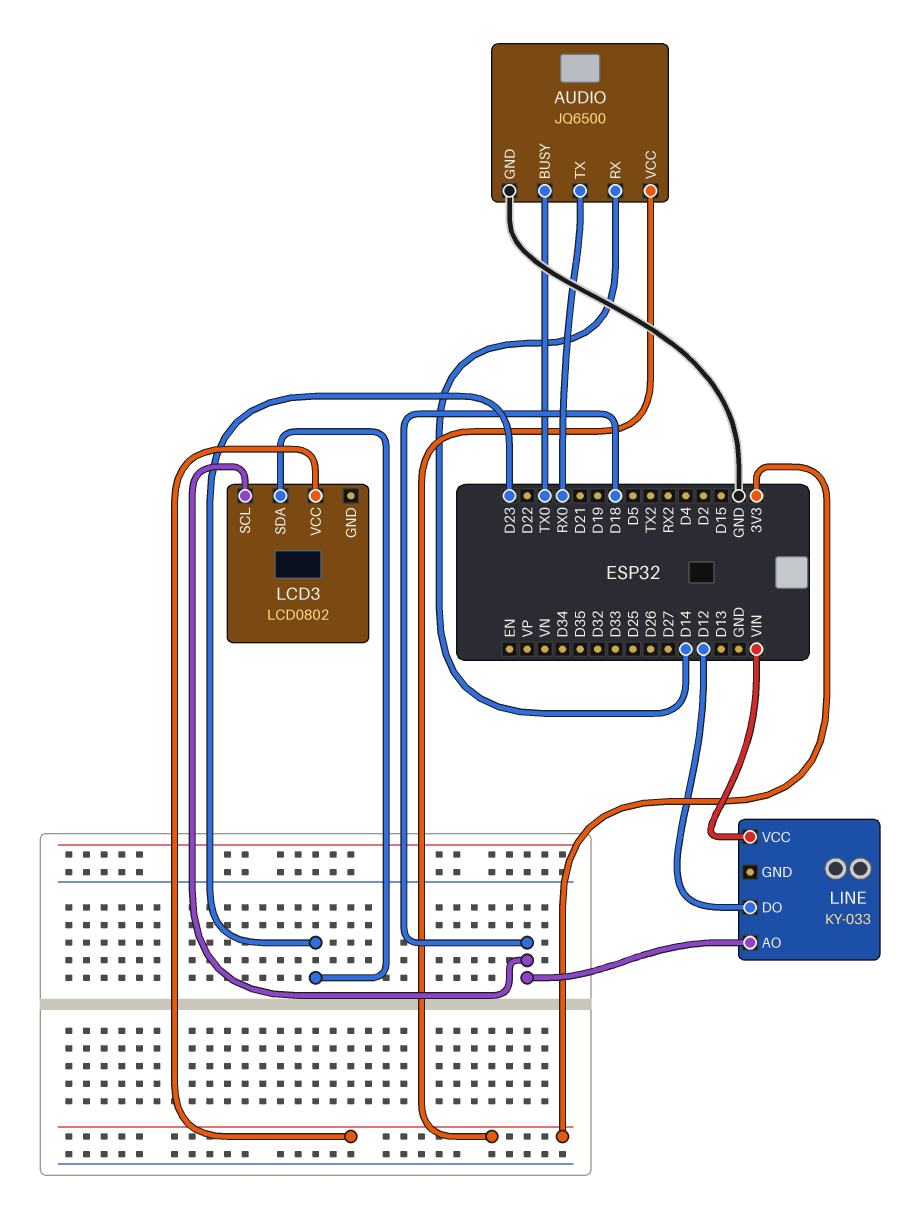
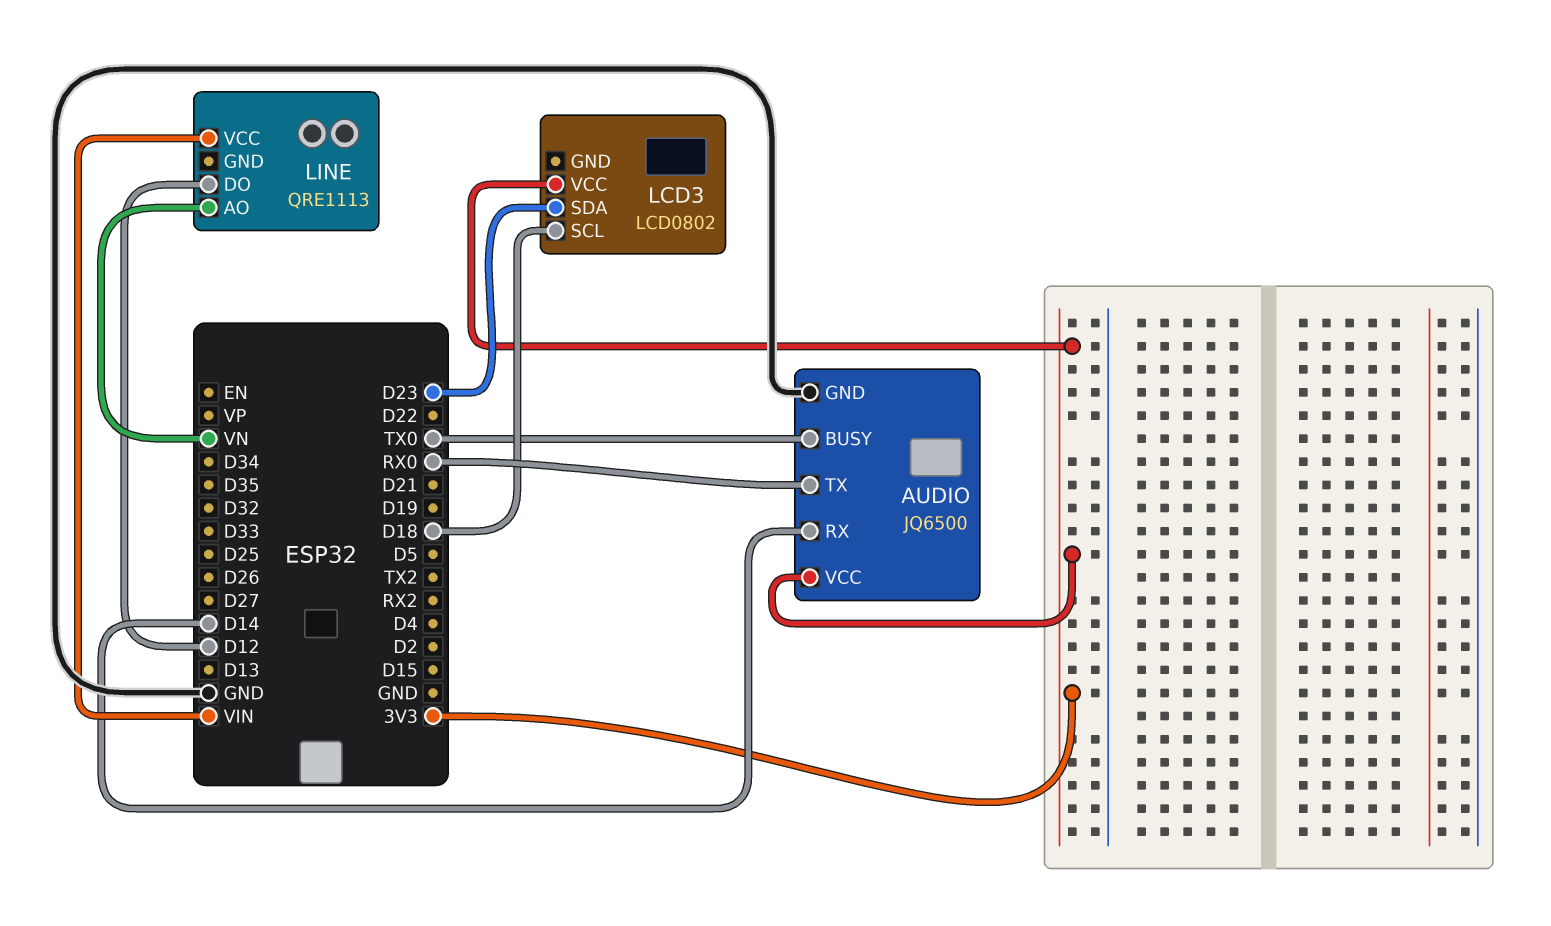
LINE: KY-033 -> QRE1113
LINE pin AO: D18 -> VN

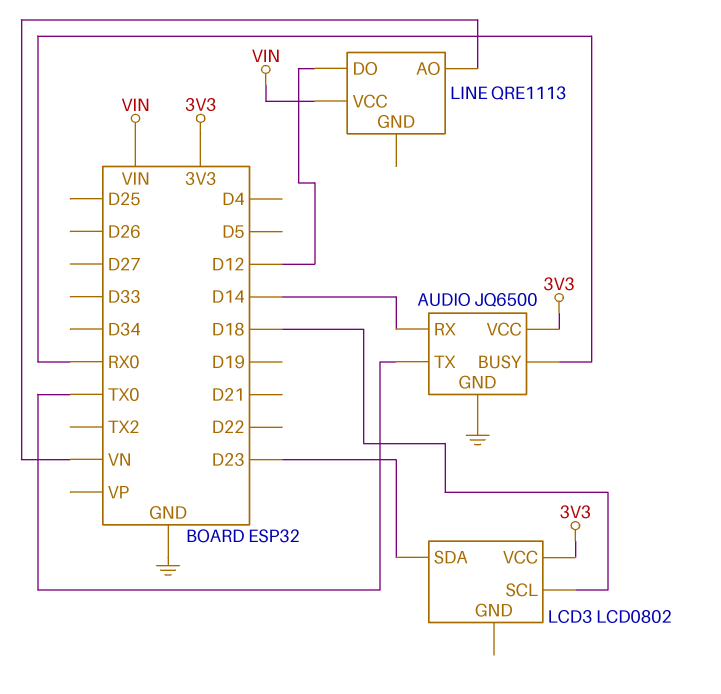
AUDIO pin BUSY: TX0 -> RX0
AUDIO pin TX: RX0 -> TX0

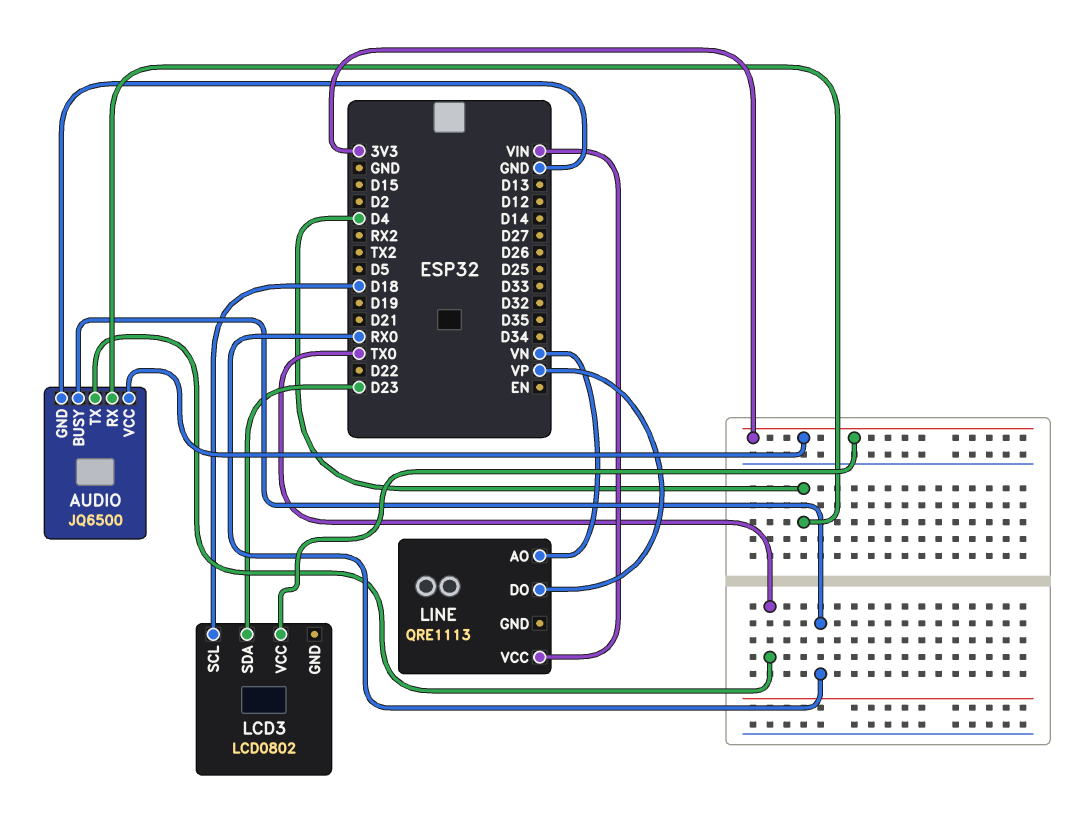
AUDIO pin RX: D14 -> D4
LINE pin DO: D12 -> VP

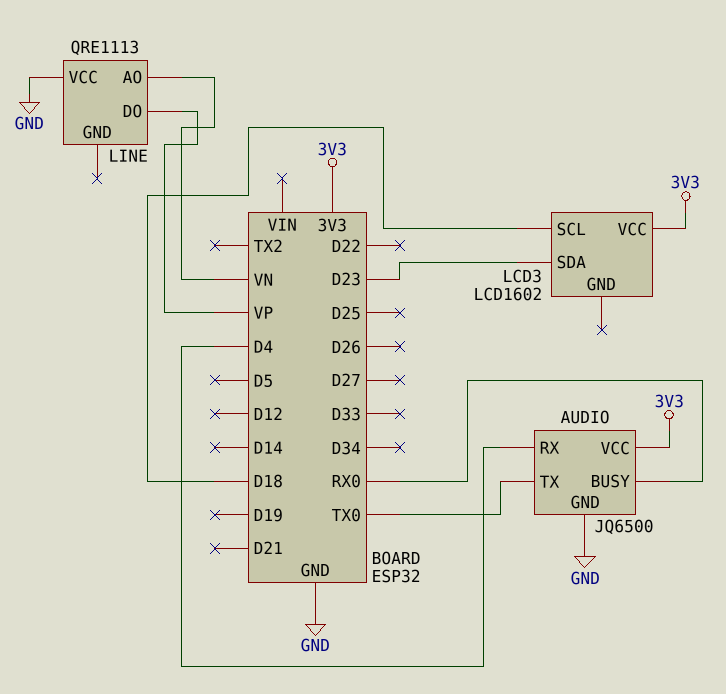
LCD3: LCD0802 -> LCD1602
LINE pin VCC: VIN -> GND

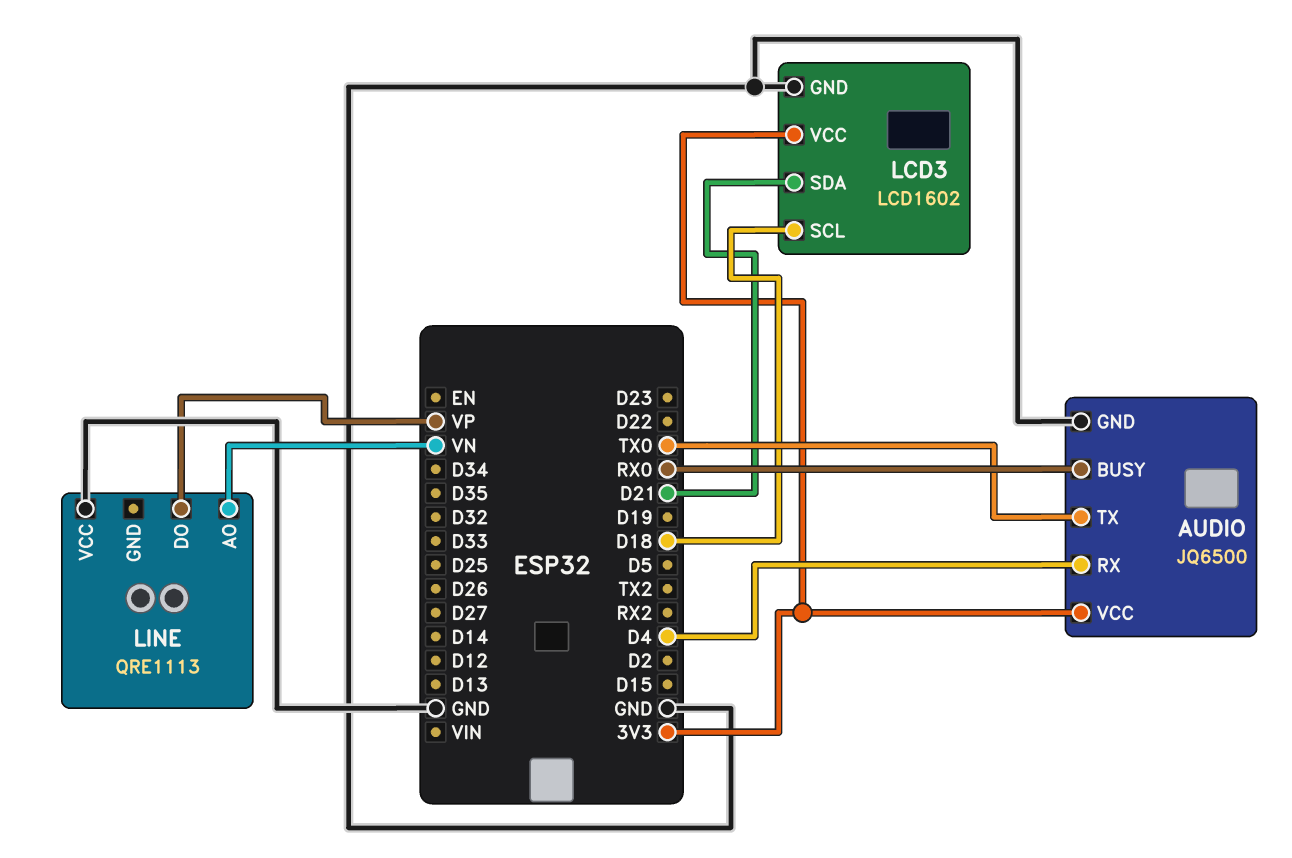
LCD3 pin GND: none -> GND
LCD3 pin SDA: D23 -> D21

